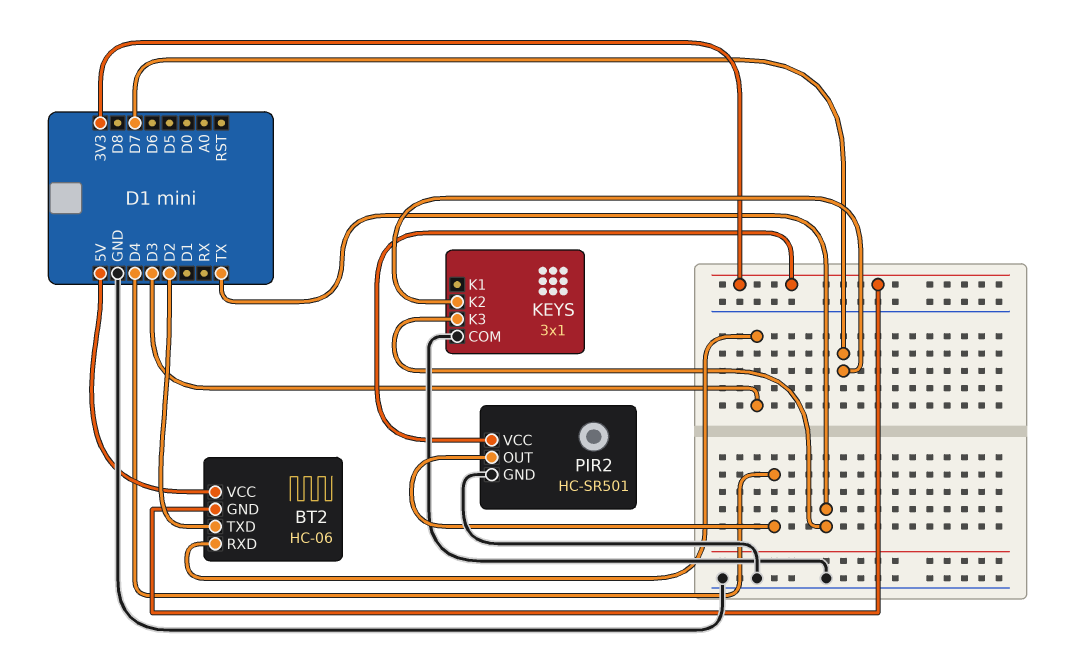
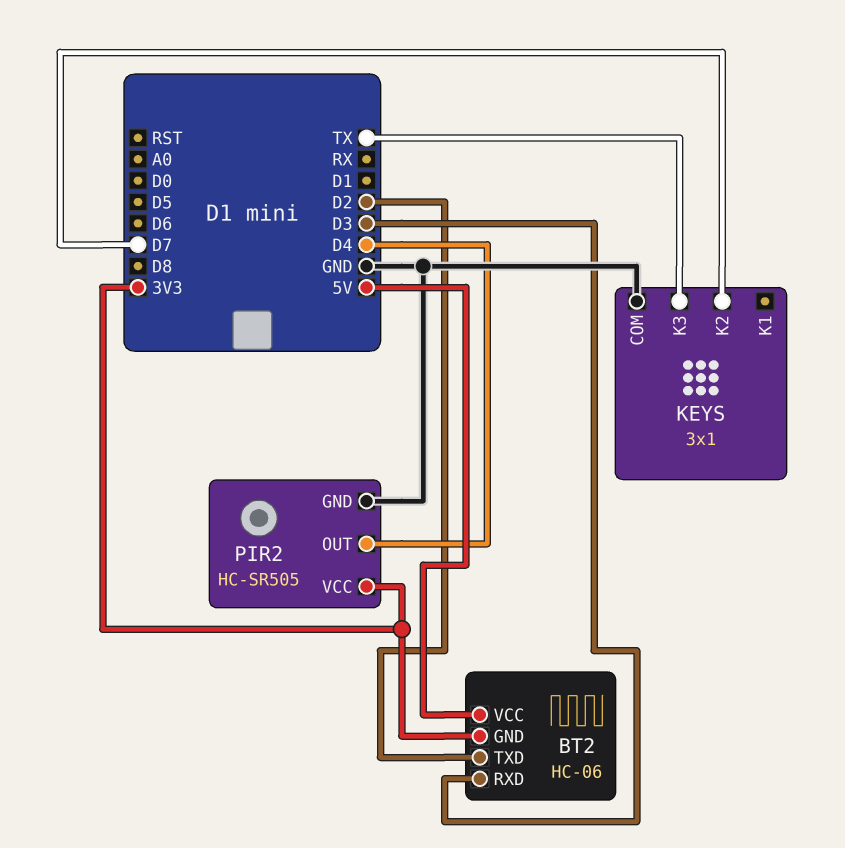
PIR2: HC-SR501 -> HC-SR505

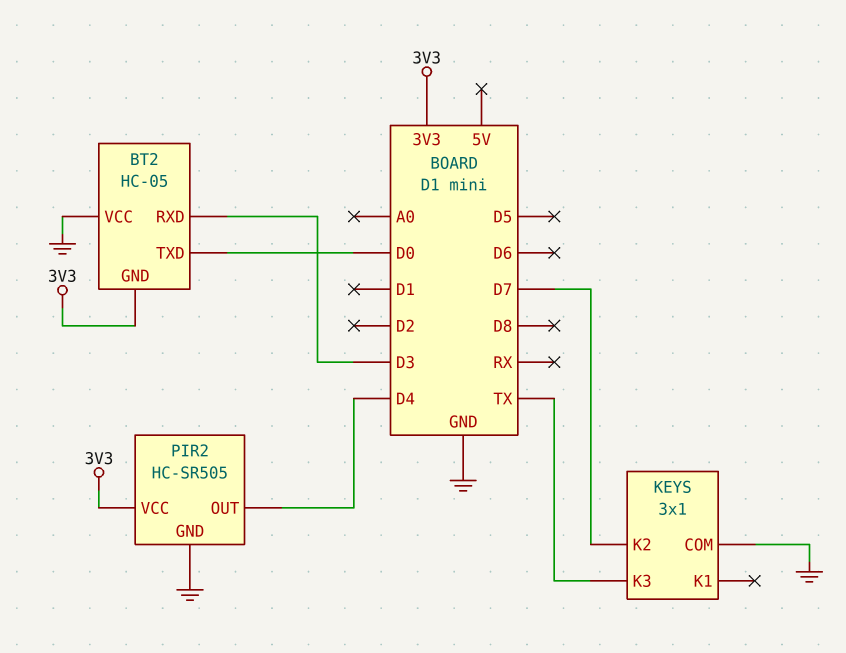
BT2: HC-06 -> HC-05
BT2 pin TXD: D2 -> D0
BT2 pin VCC: 5V -> GND

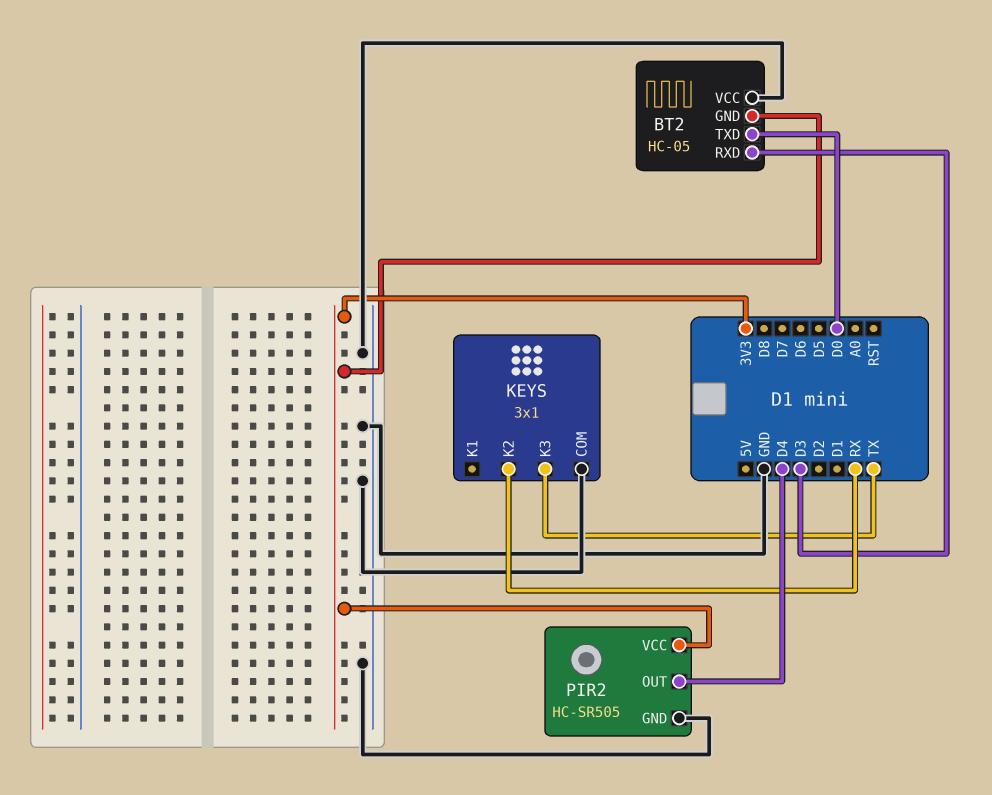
KEYS pin K2: D7 -> RX

